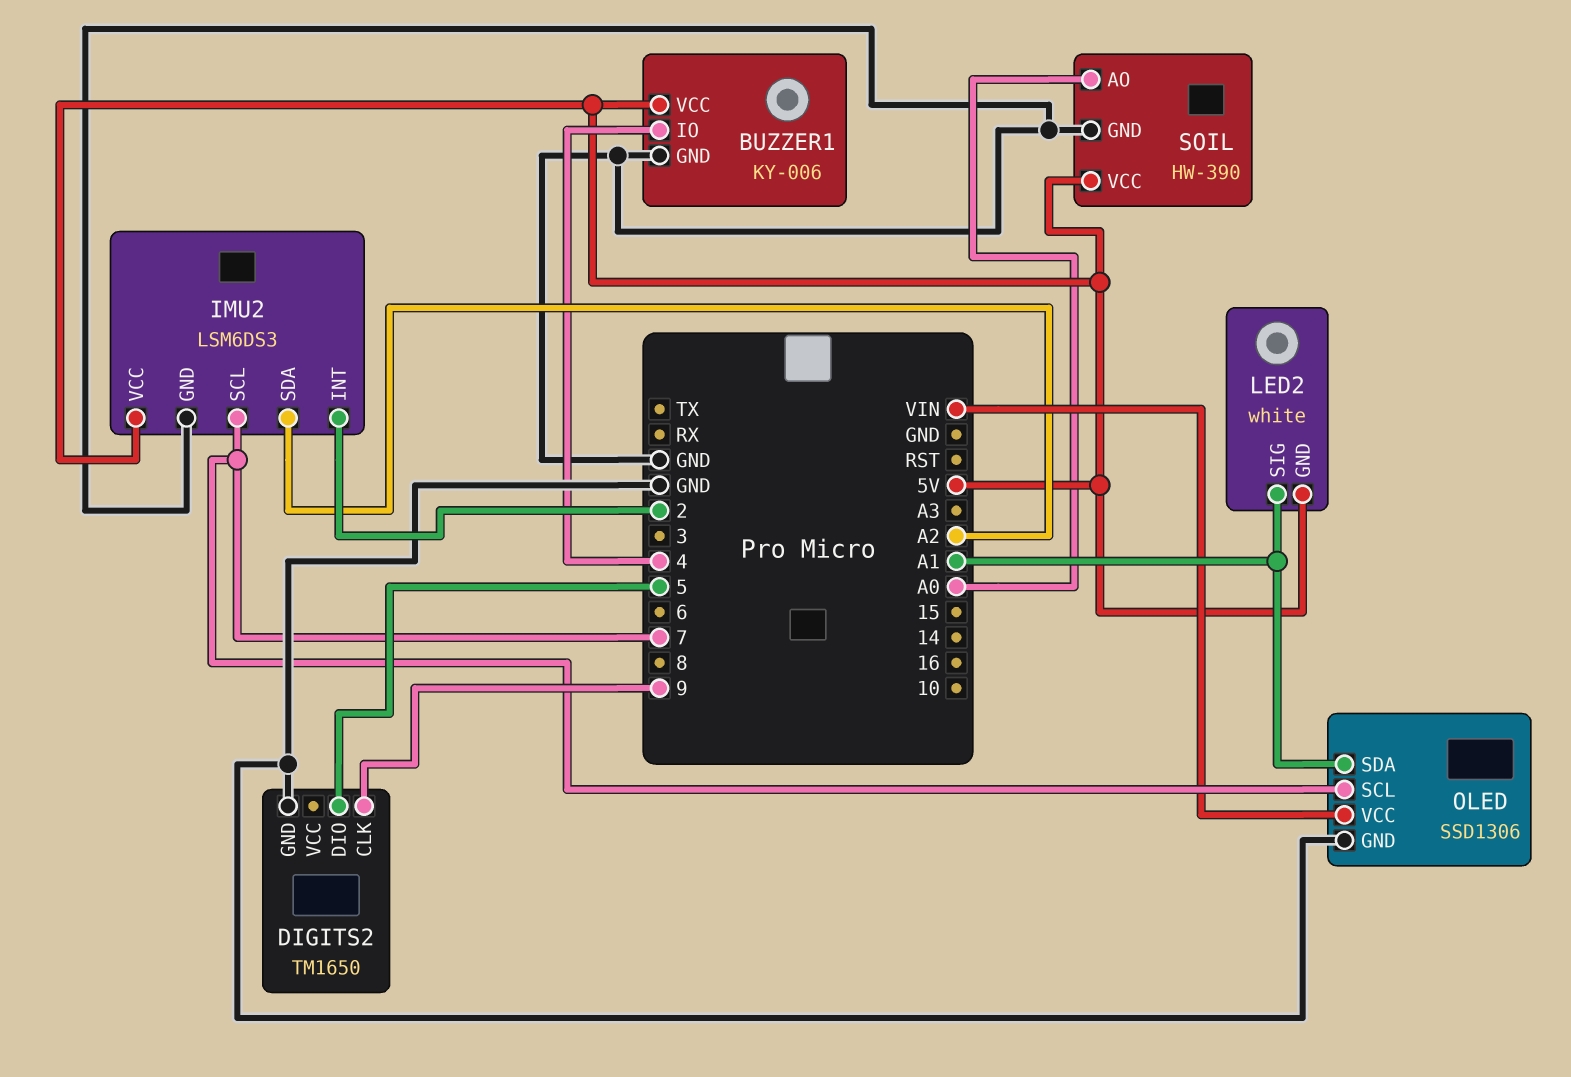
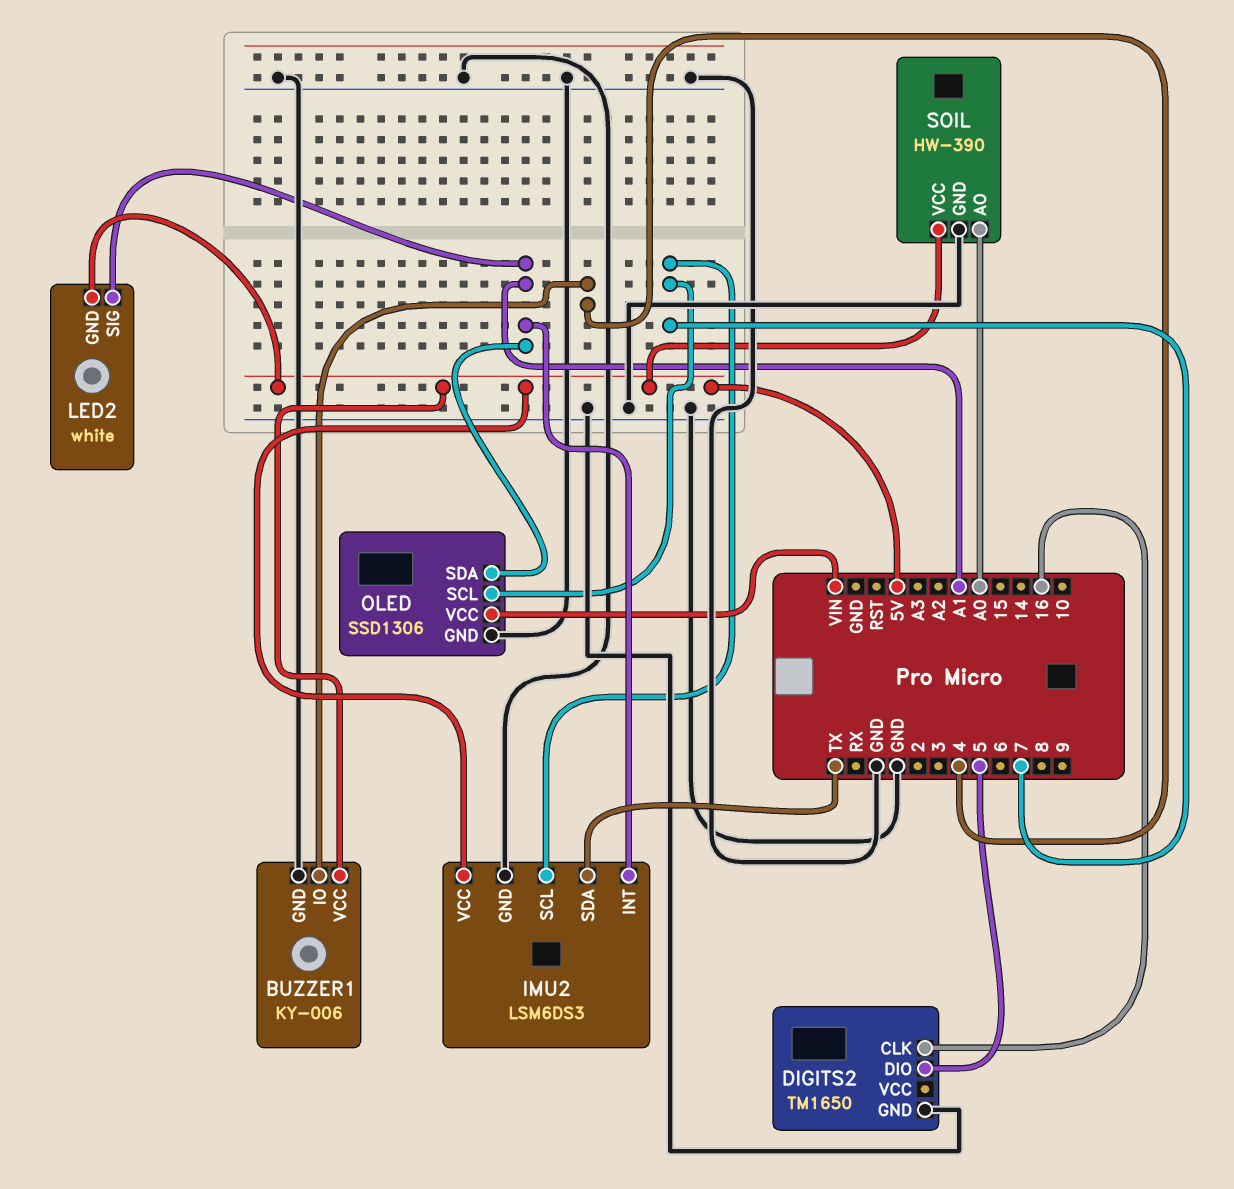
DIGITS2 pin CLK: 9 -> 16
IMU2 pin INT: 2 -> A1
IMU2 pin SDA: A2 -> TX

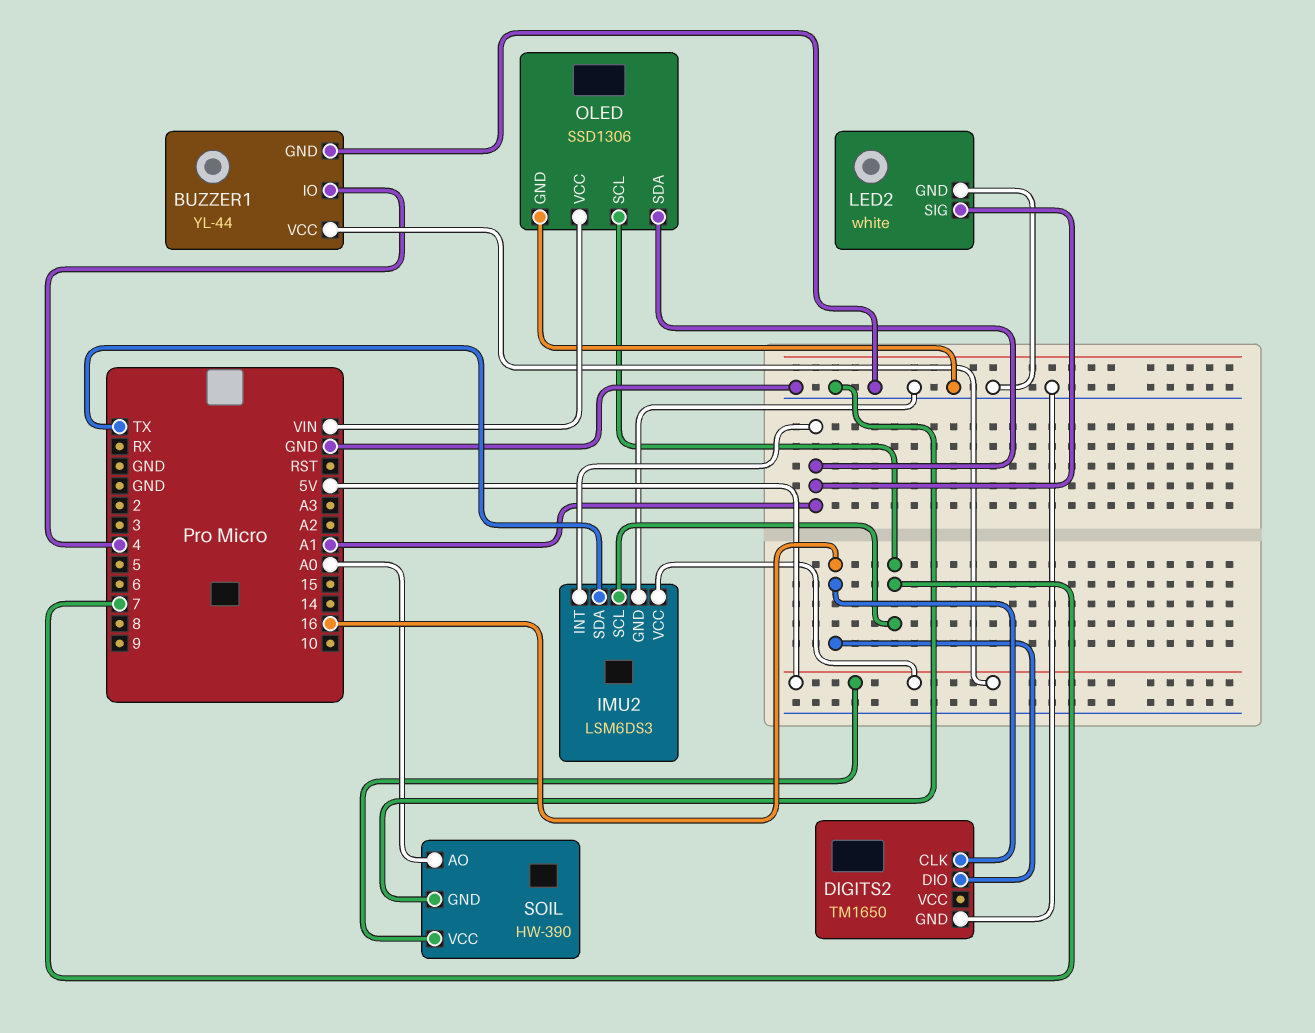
BUZZER1: KY-006 -> YL-44
DIGITS2 pin DIO: 5 -> 16
LED2 pin GND: 5V -> GND

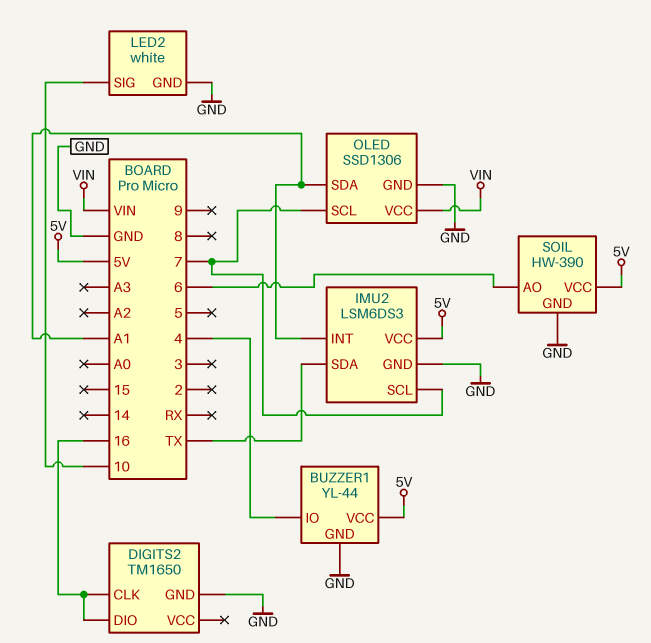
LED2 pin SIG: A1 -> 10
SOIL pin AO: A0 -> 6

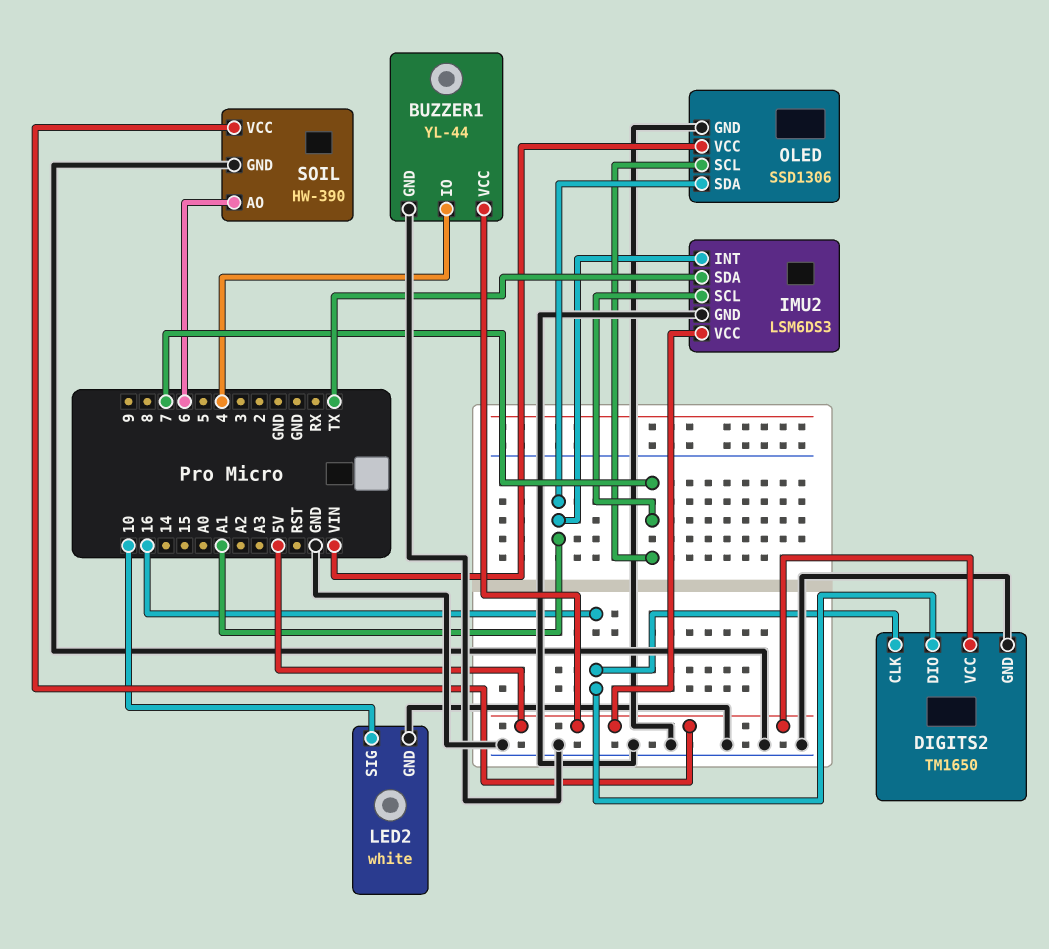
DIGITS2 pin VCC: none -> 5V

